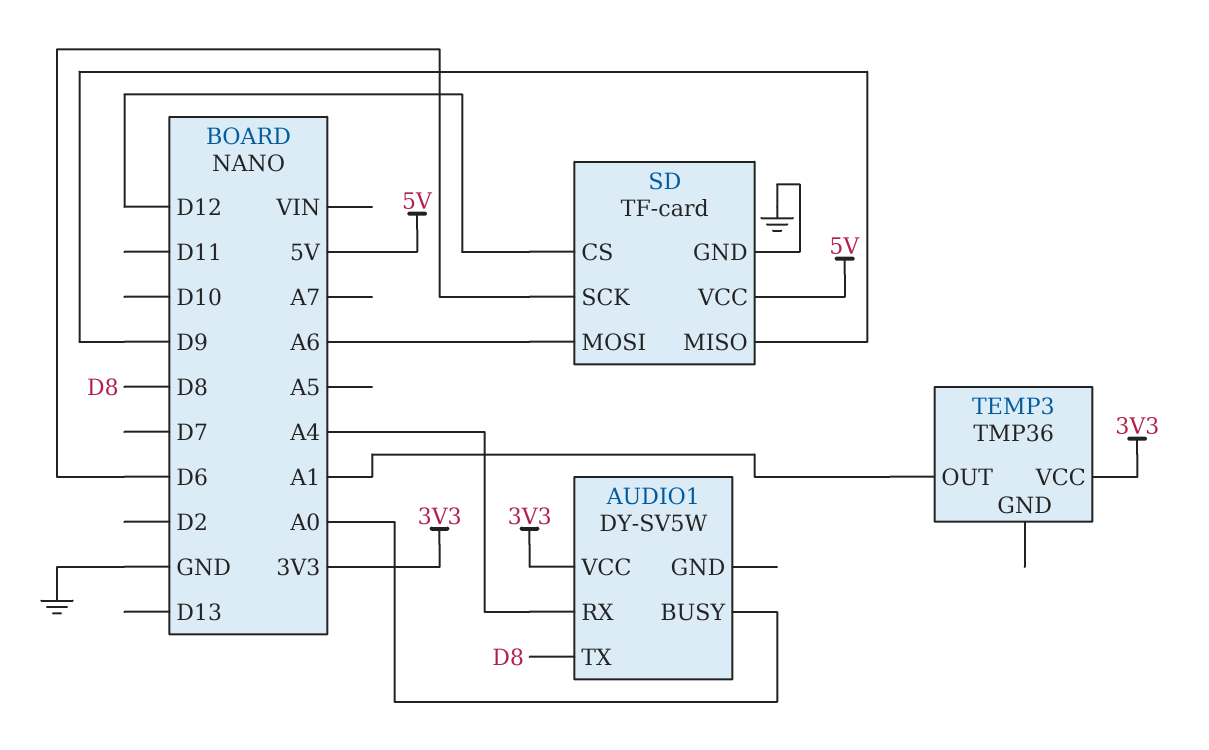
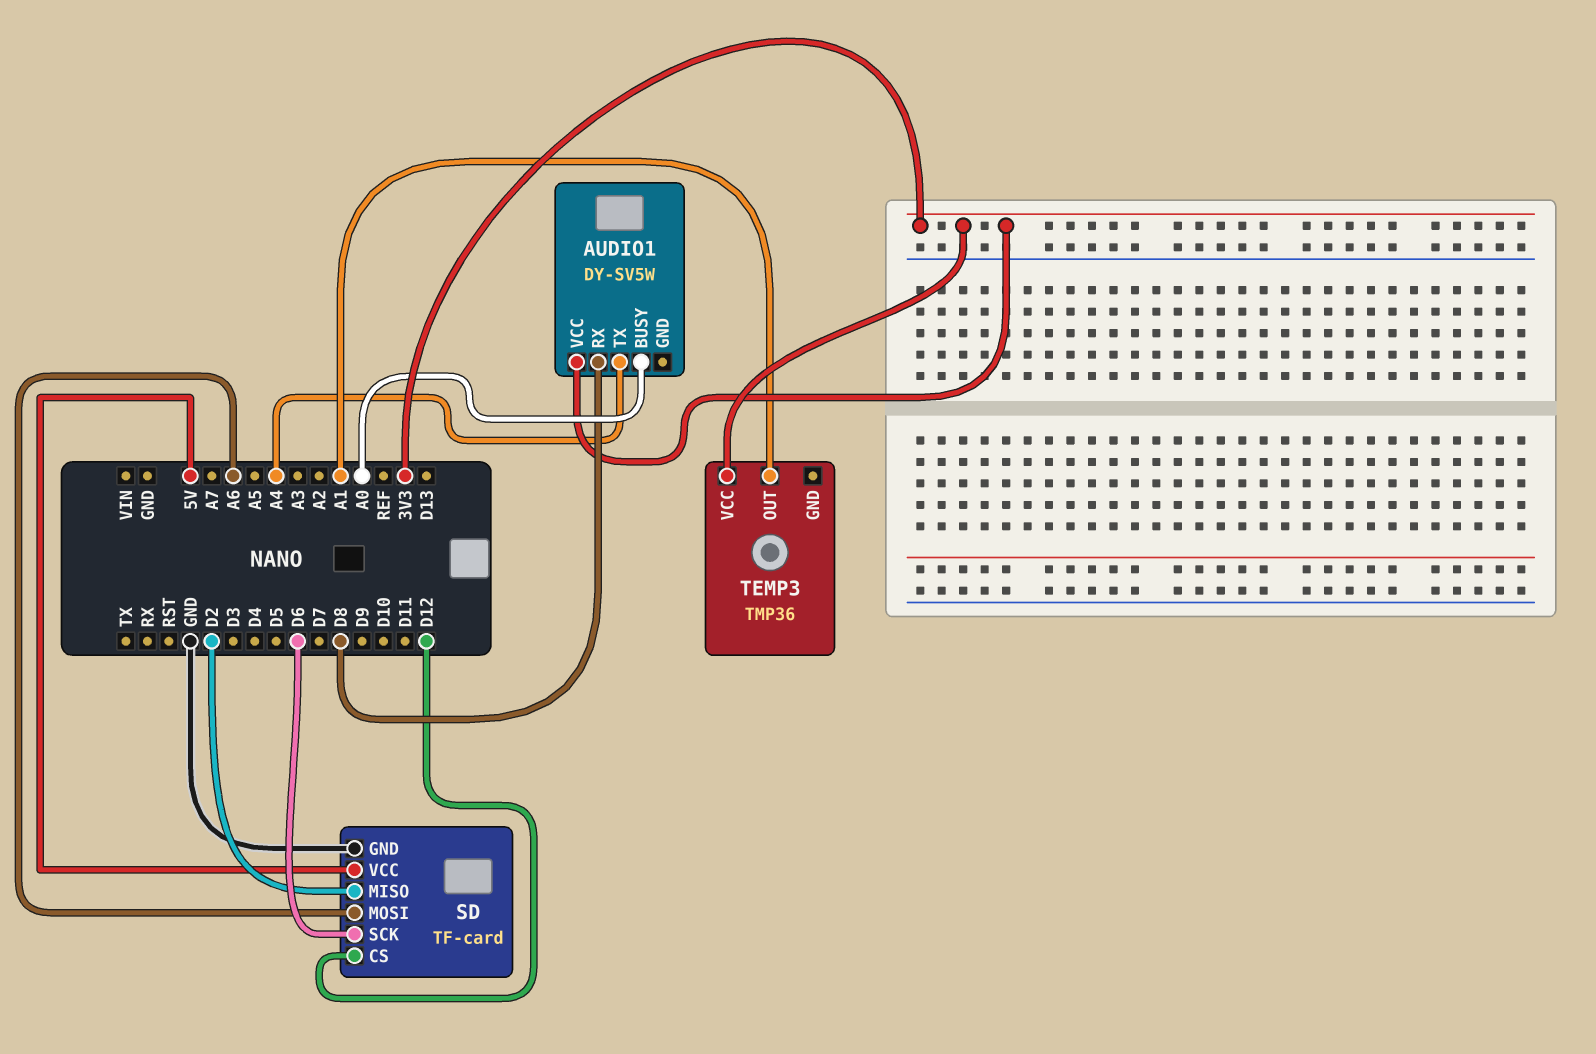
AUDIO1 pin RX: A4 -> D8
AUDIO1 pin TX: D8 -> A4
SD pin MISO: D9 -> D2

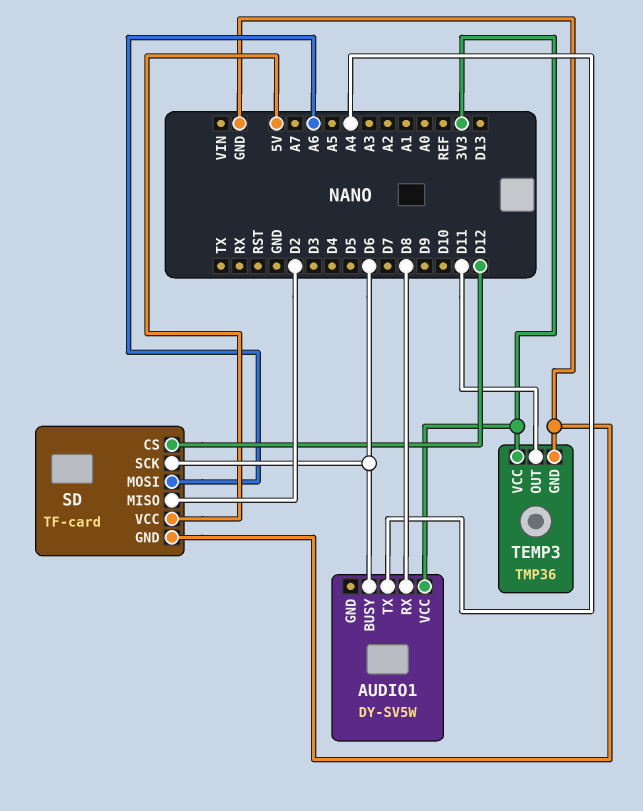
AUDIO1 pin BUSY: A0 -> D6
TEMP3 pin GND: none -> GND
TEMP3 pin OUT: A1 -> D11

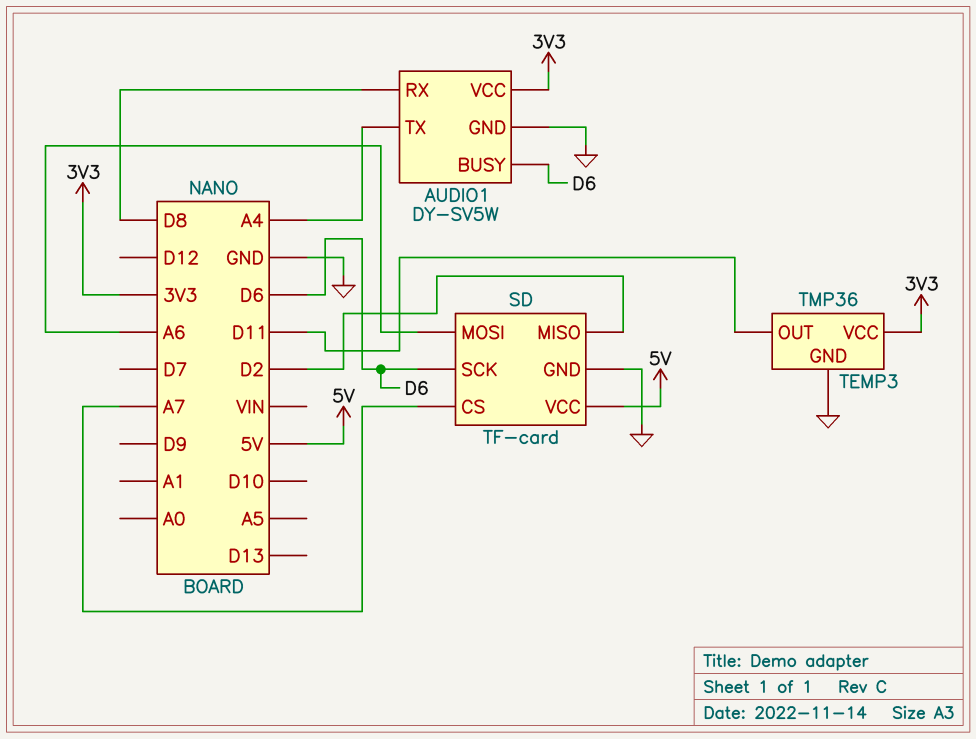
AUDIO1 pin GND: none -> GND
SD pin CS: D12 -> A7

